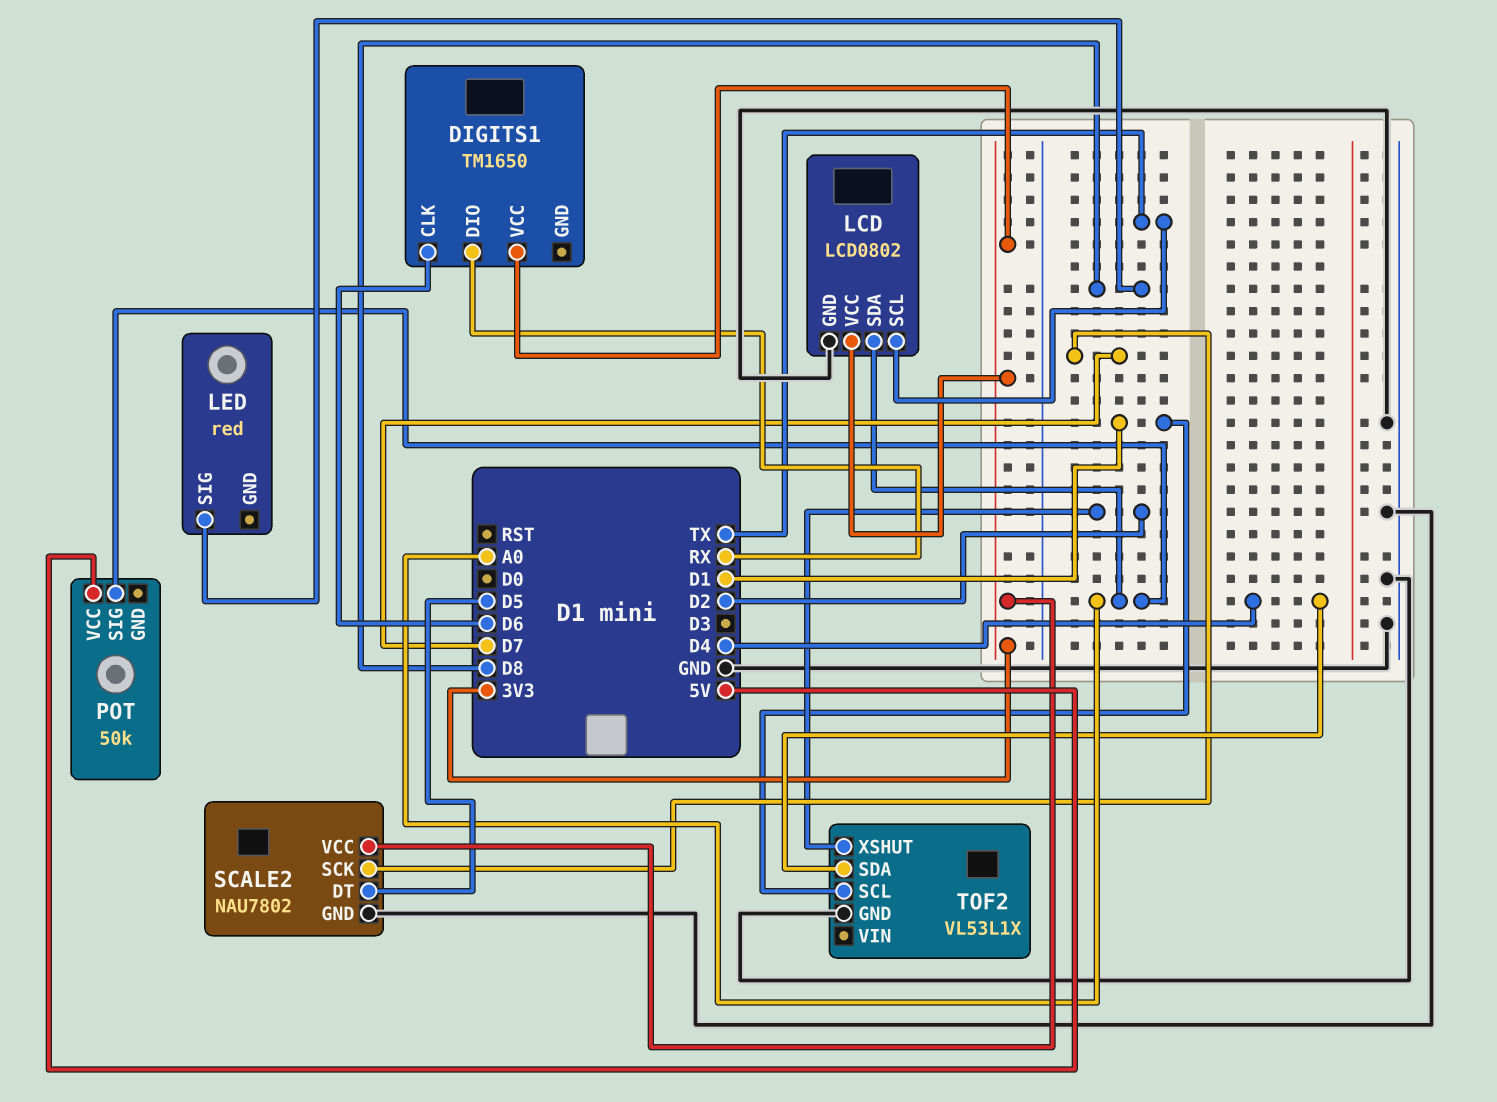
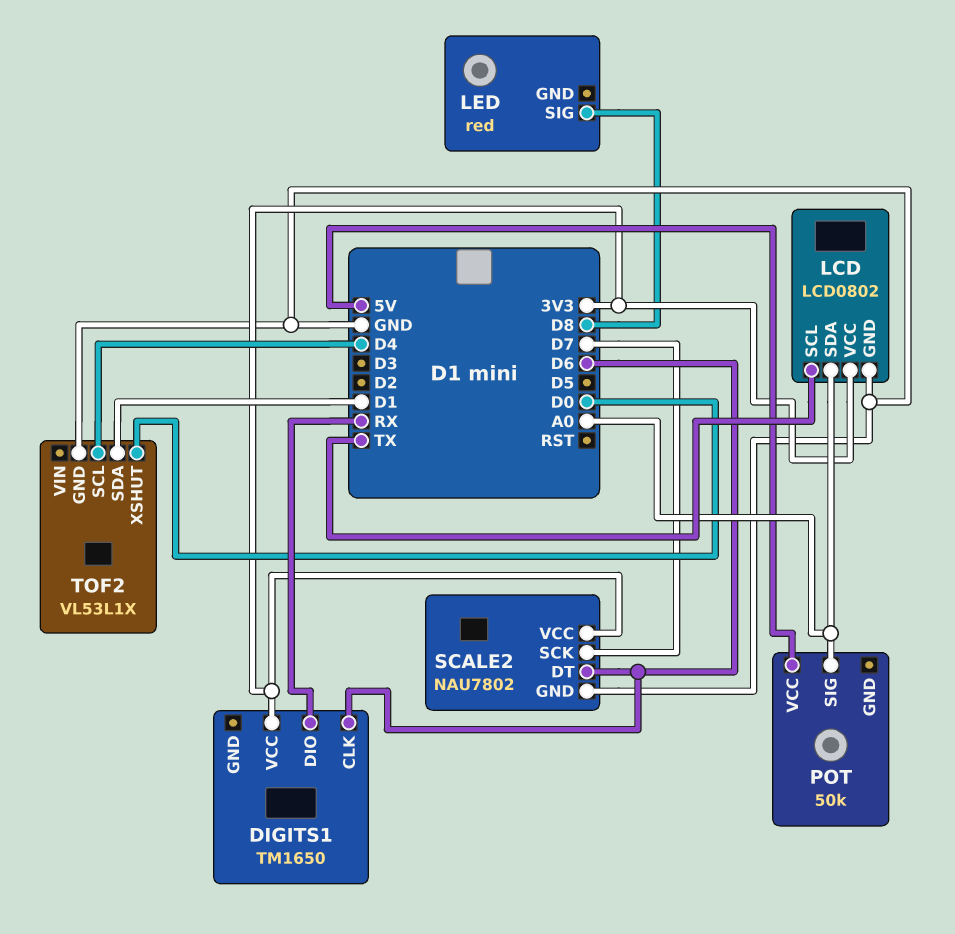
SCALE2 pin DT: D5 -> D6
TOF2 pin SCL: D1 -> D4
TOF2 pin SDA: D4 -> D1
TOF2 pin XSHUT: D2 -> D0

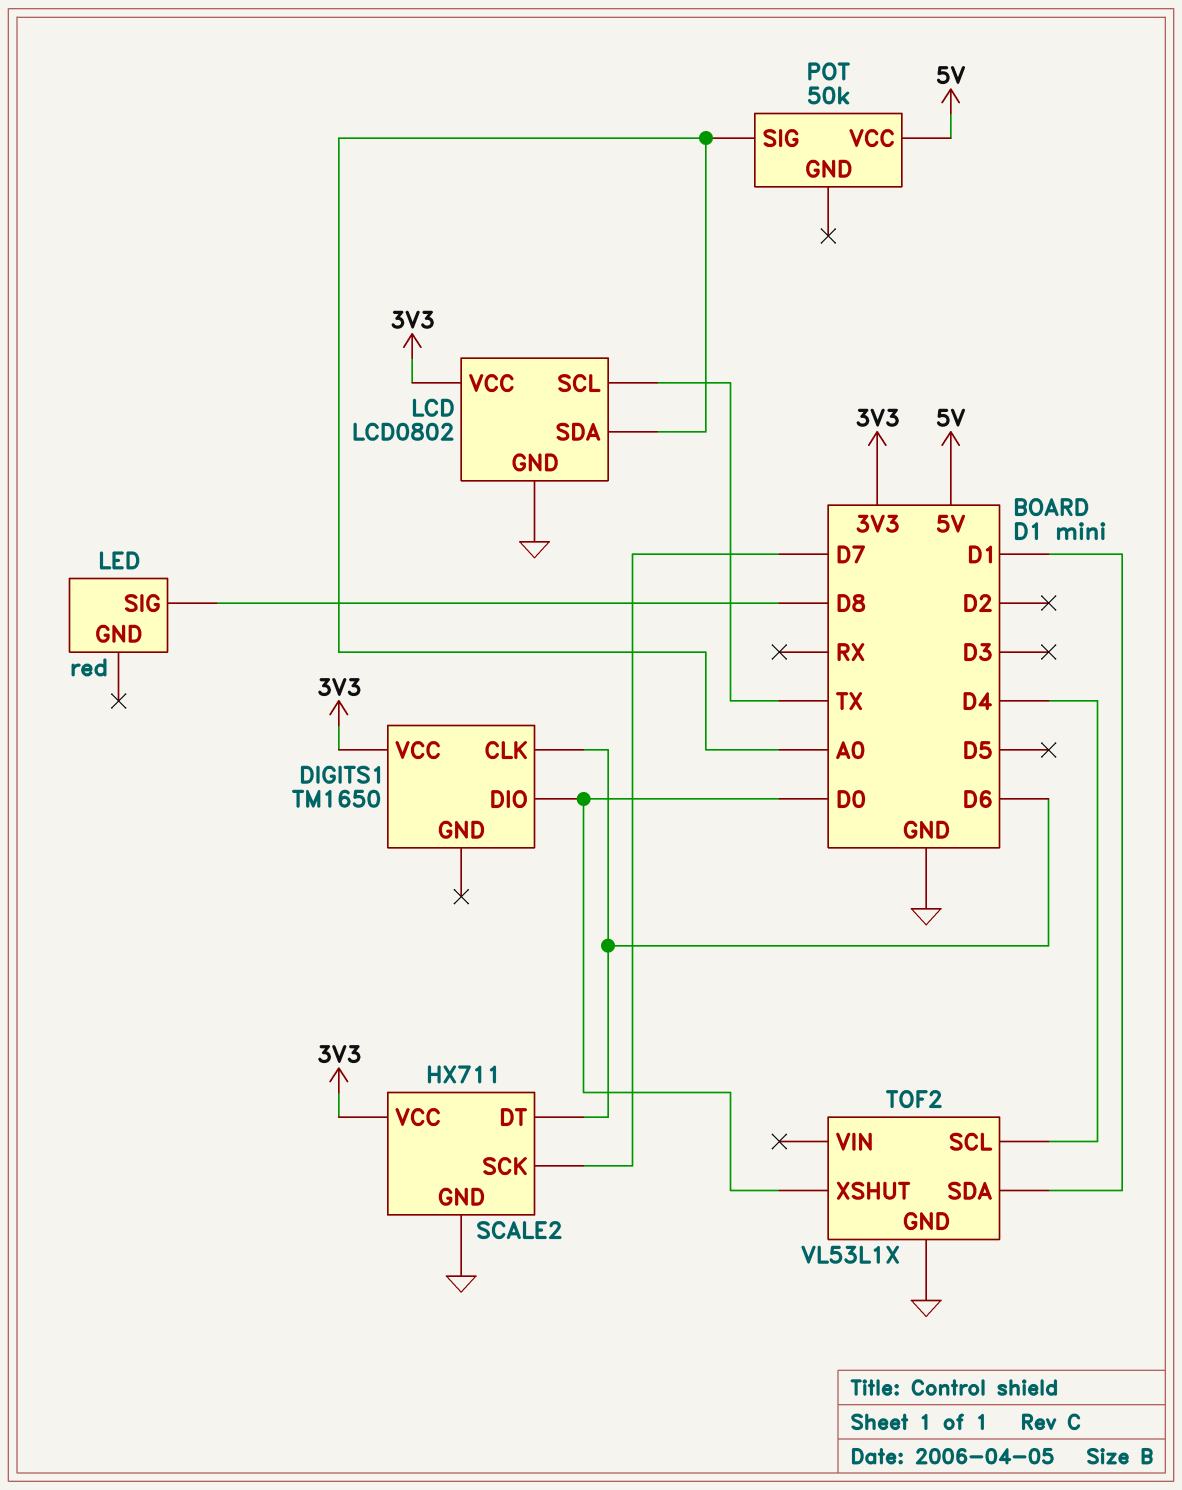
DIGITS1 pin DIO: RX -> D0
SCALE2: NAU7802 -> HX711

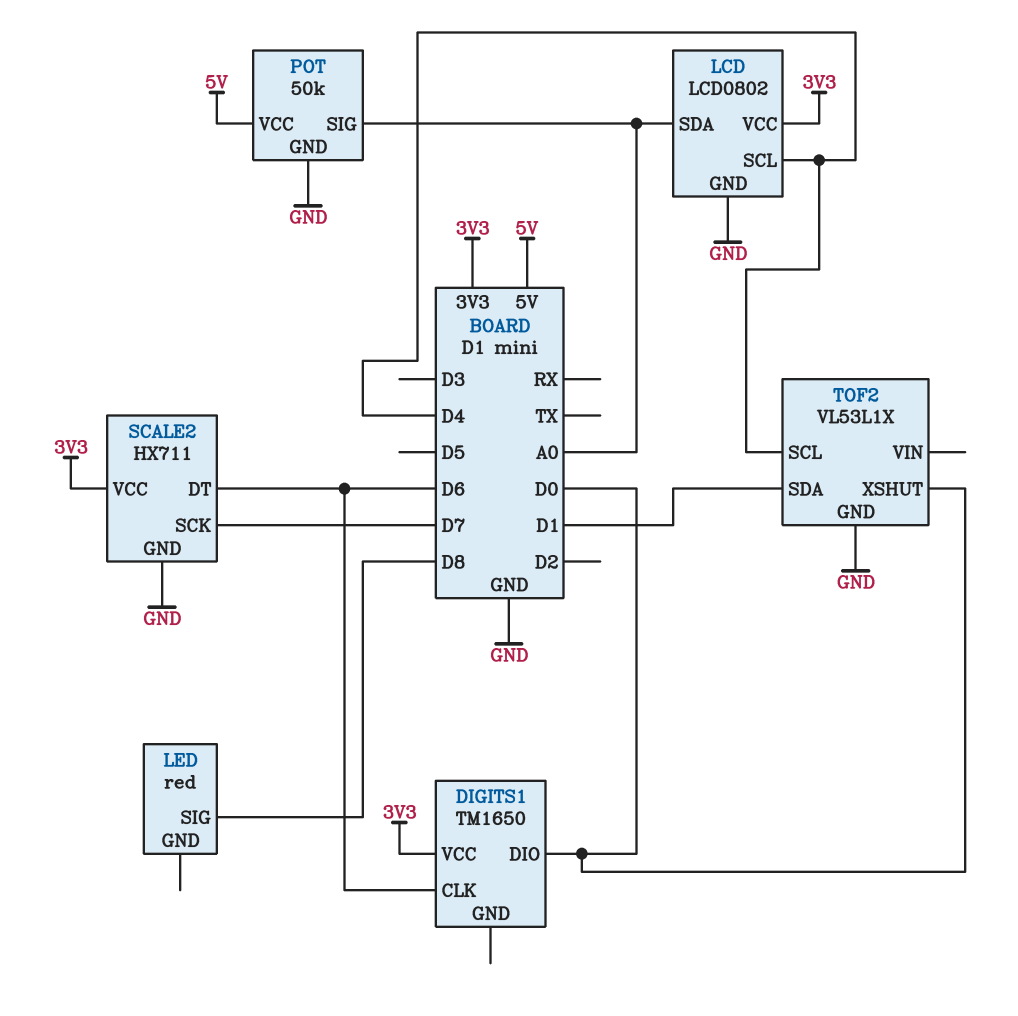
LCD pin SCL: TX -> D4
POT pin GND: none -> GND

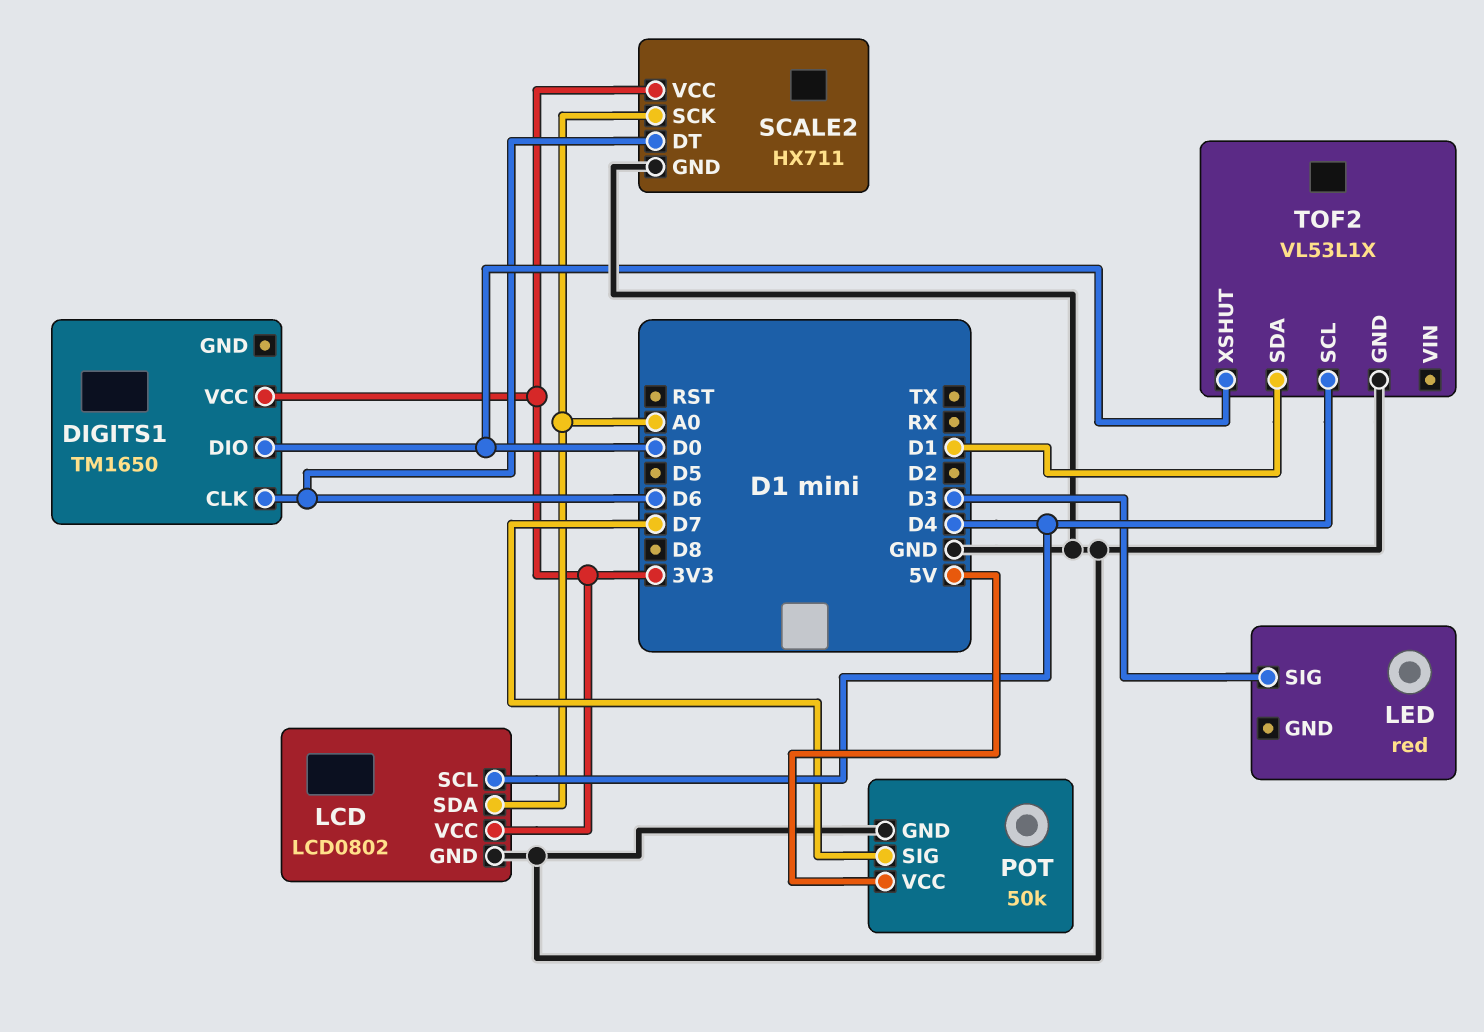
LED pin SIG: D8 -> D3
POT pin SIG: A0 -> D7
SCALE2 pin SCK: D7 -> A0

